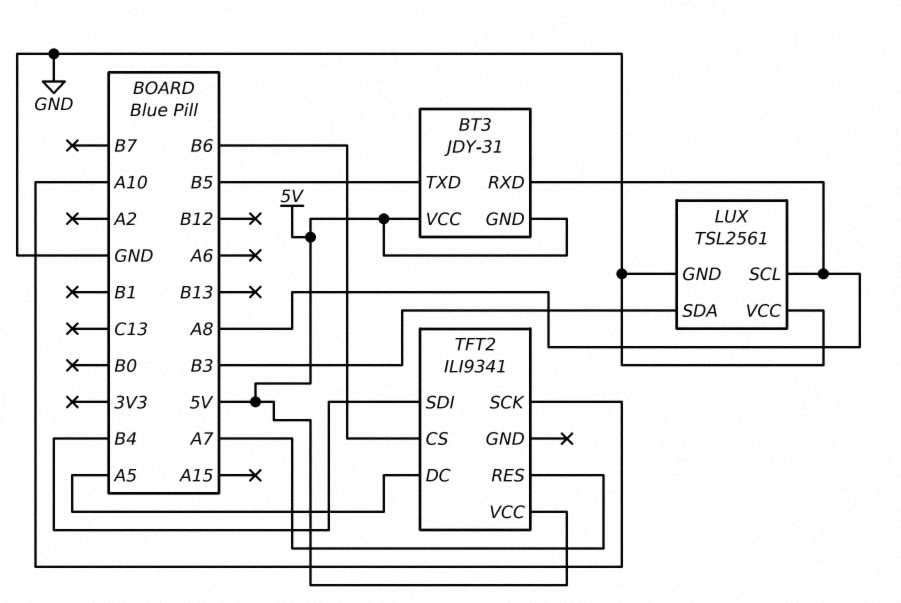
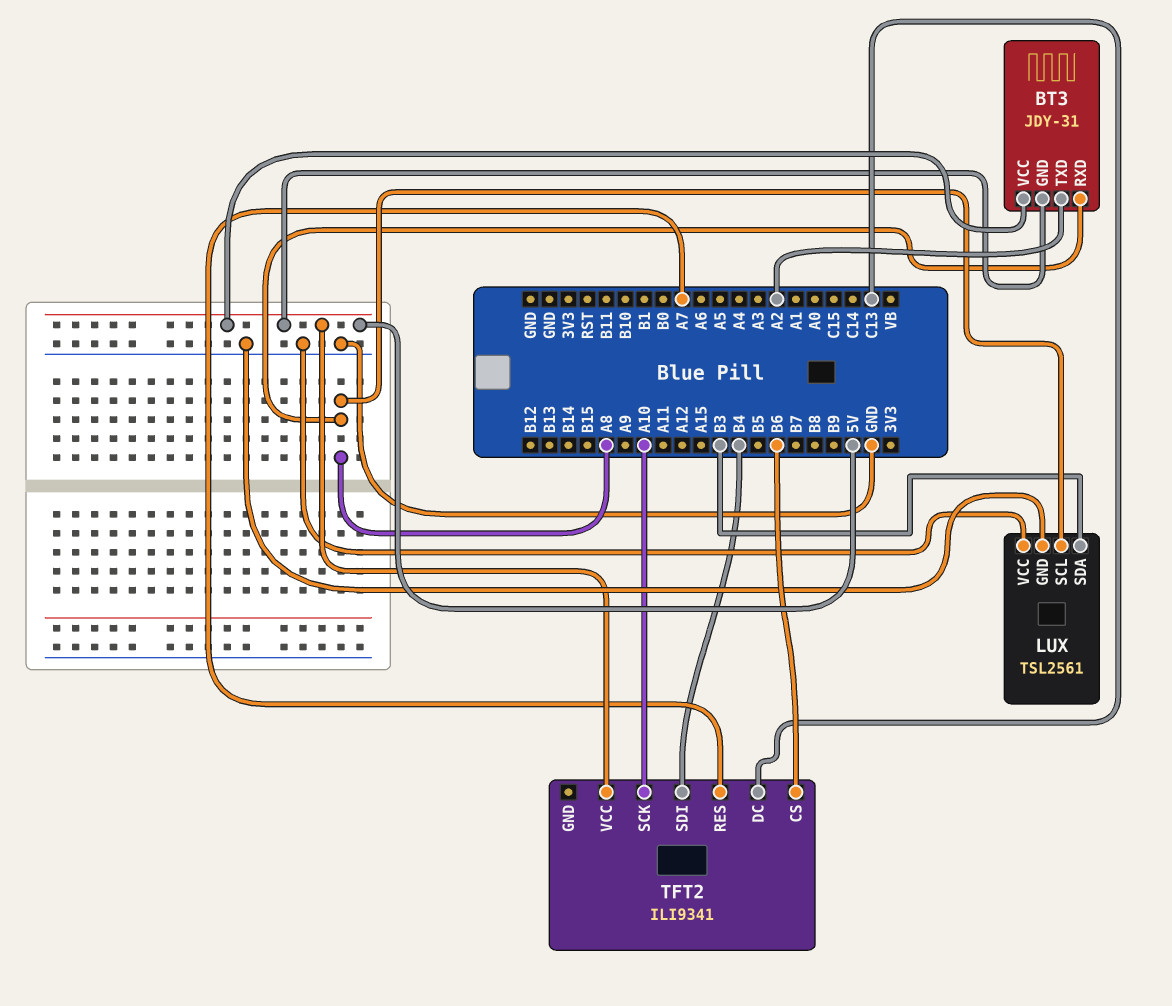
BT3 pin TXD: B5 -> A2
TFT2 pin DC: A5 -> C13

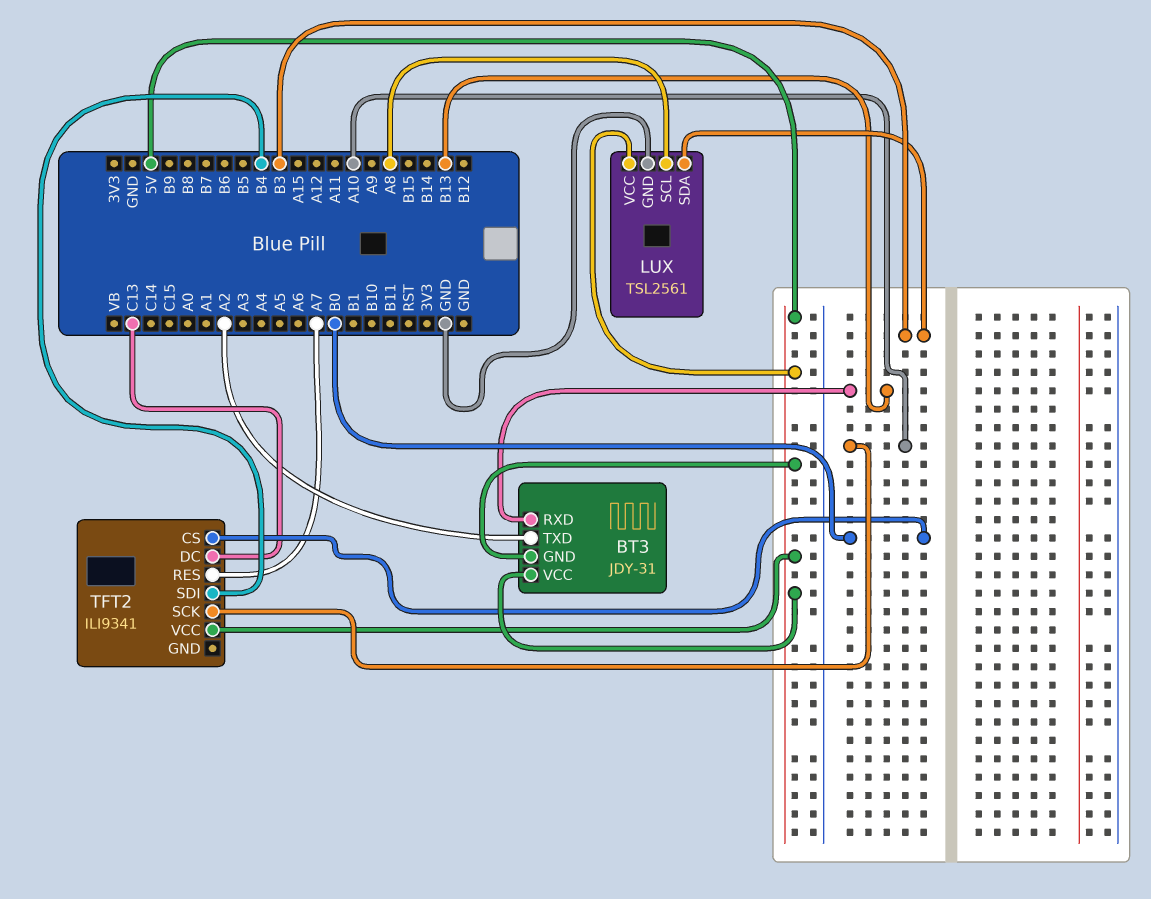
BT3 pin RXD: A8 -> B13
LUX pin VCC: GND -> 5V
TFT2 pin CS: B6 -> B0

